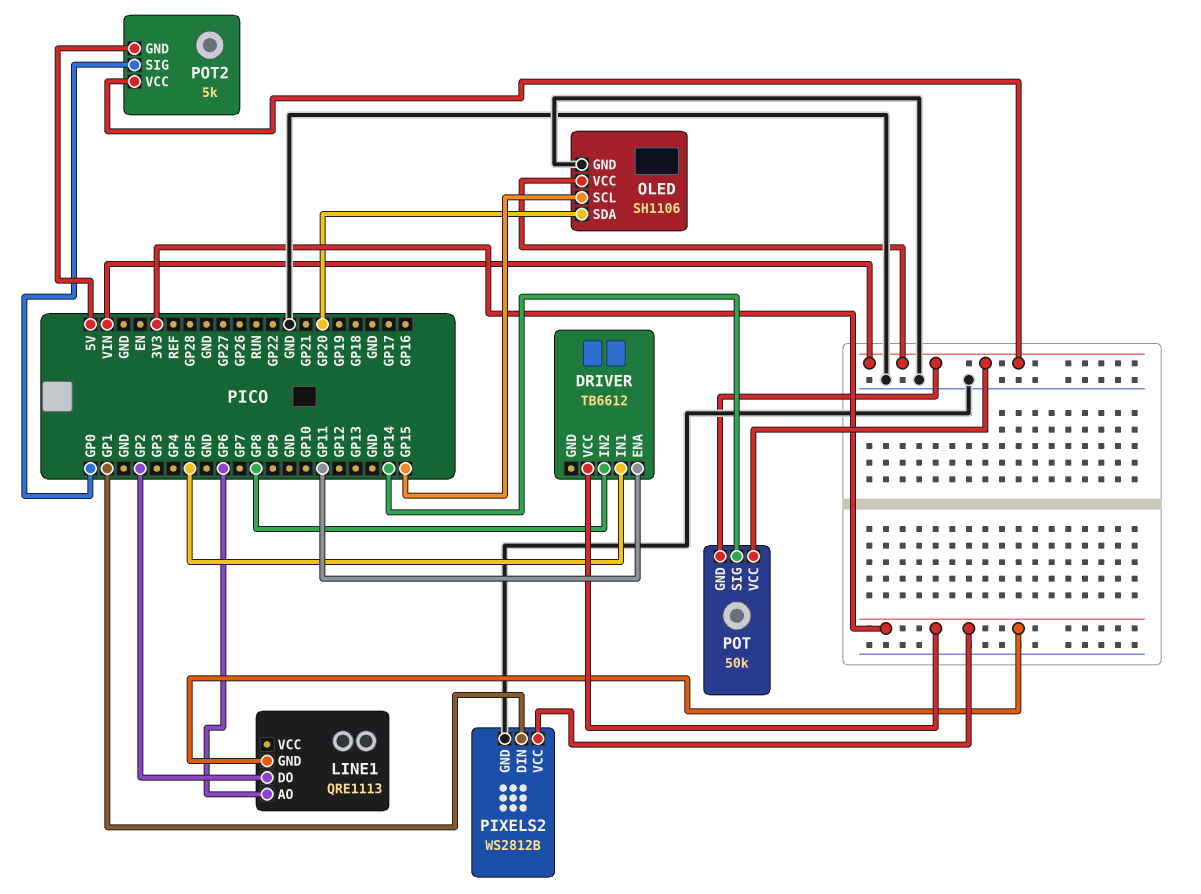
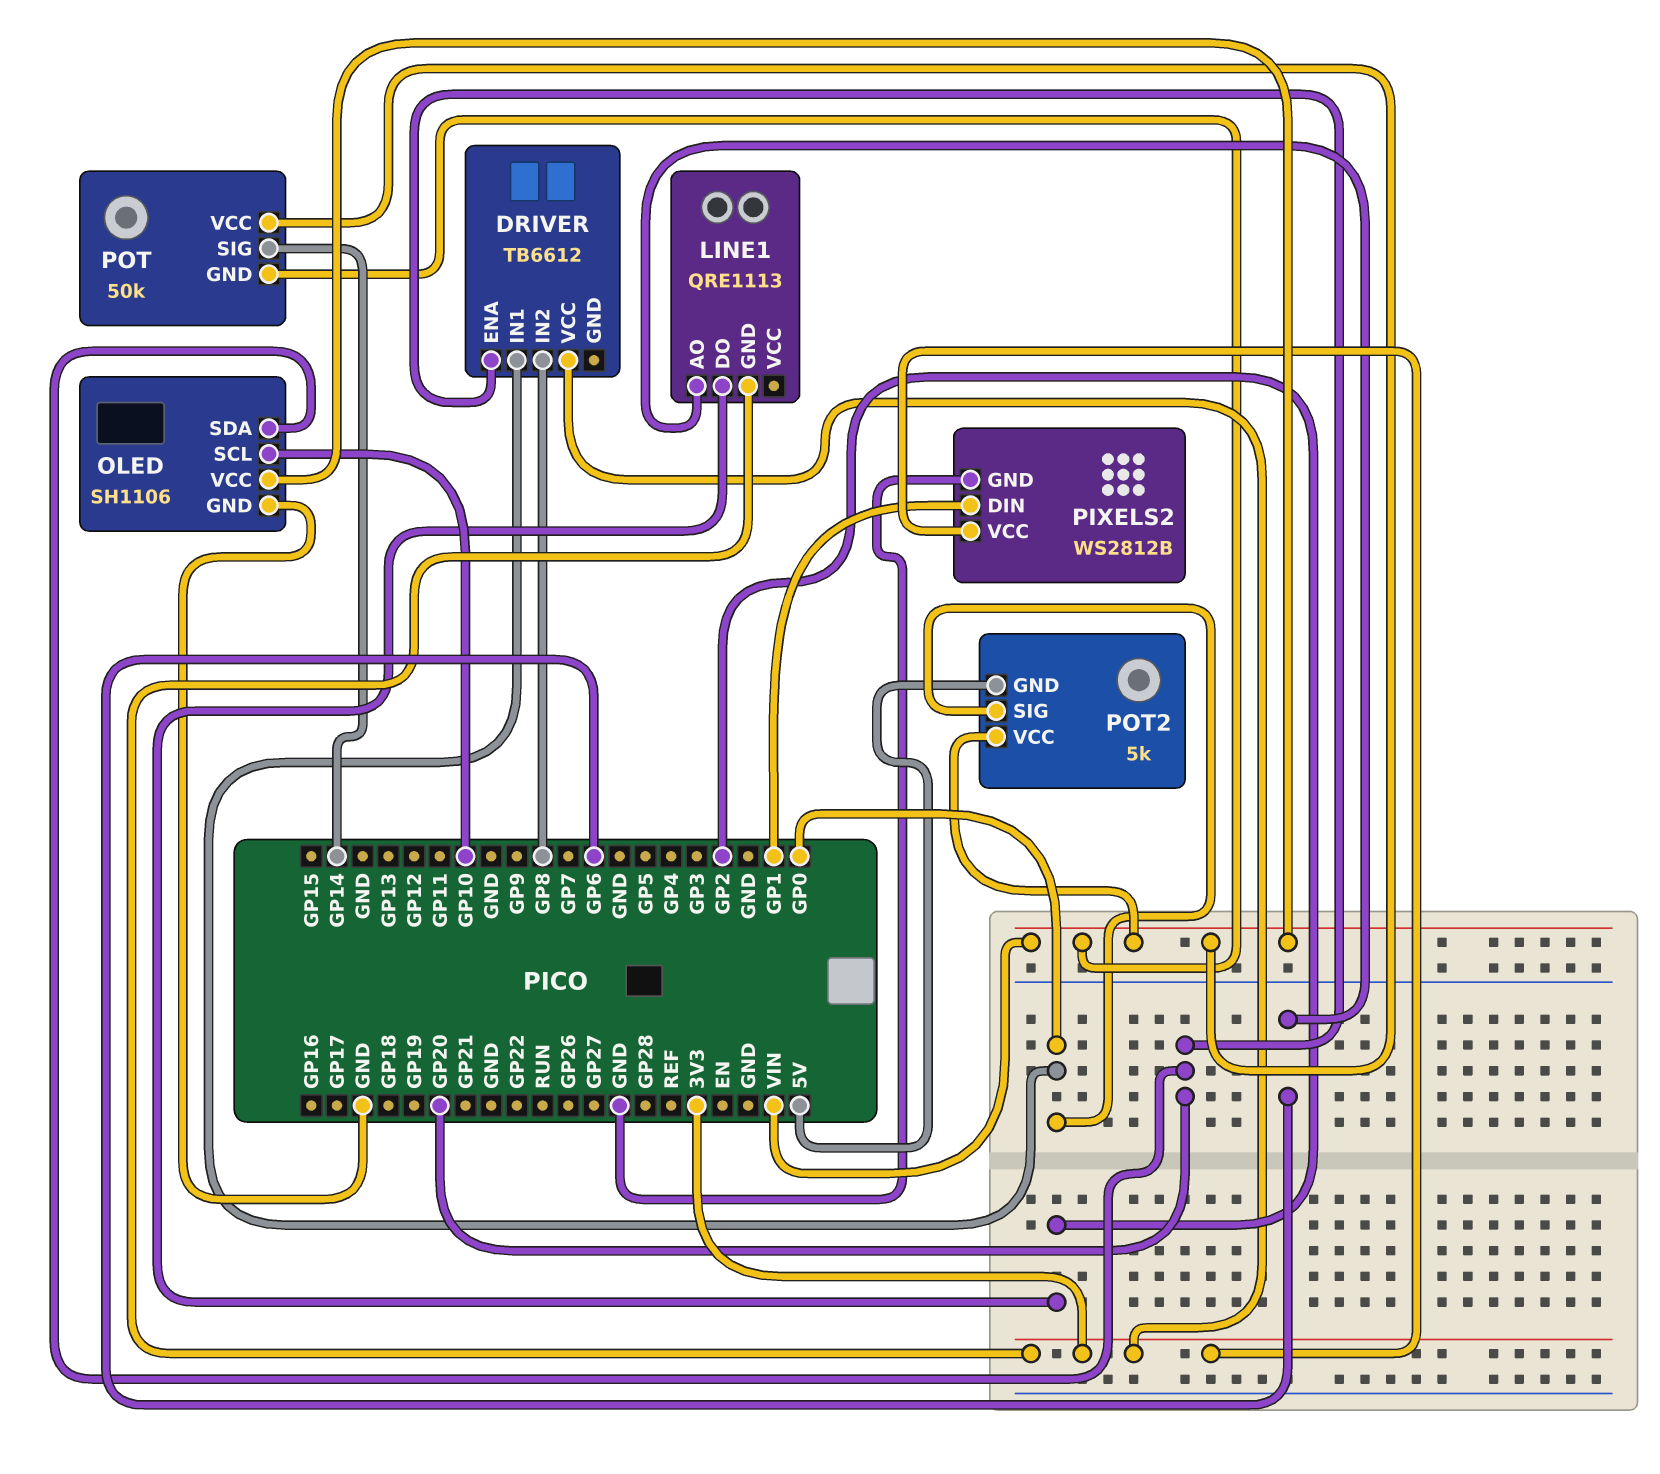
DRIVER pin ENA: GP11 -> GP20
DRIVER pin IN1: GP5 -> GP0
OLED pin SCL: GP15 -> GP10

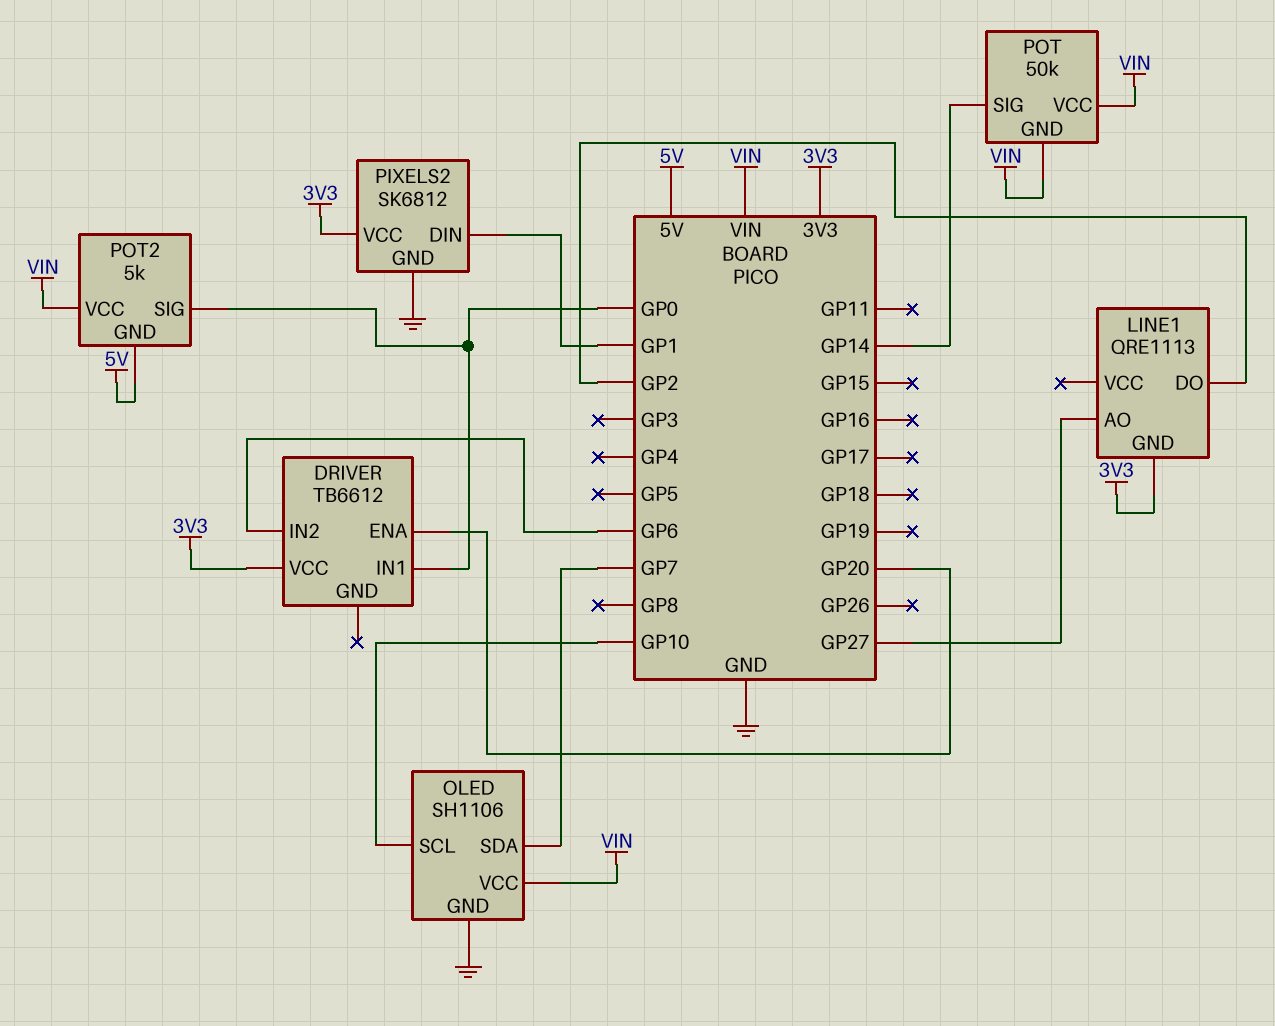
DRIVER pin IN2: GP8 -> GP6
LINE1 pin AO: GP6 -> GP27
OLED pin SDA: GP20 -> GP7
PIXELS2: WS2812B -> SK6812

